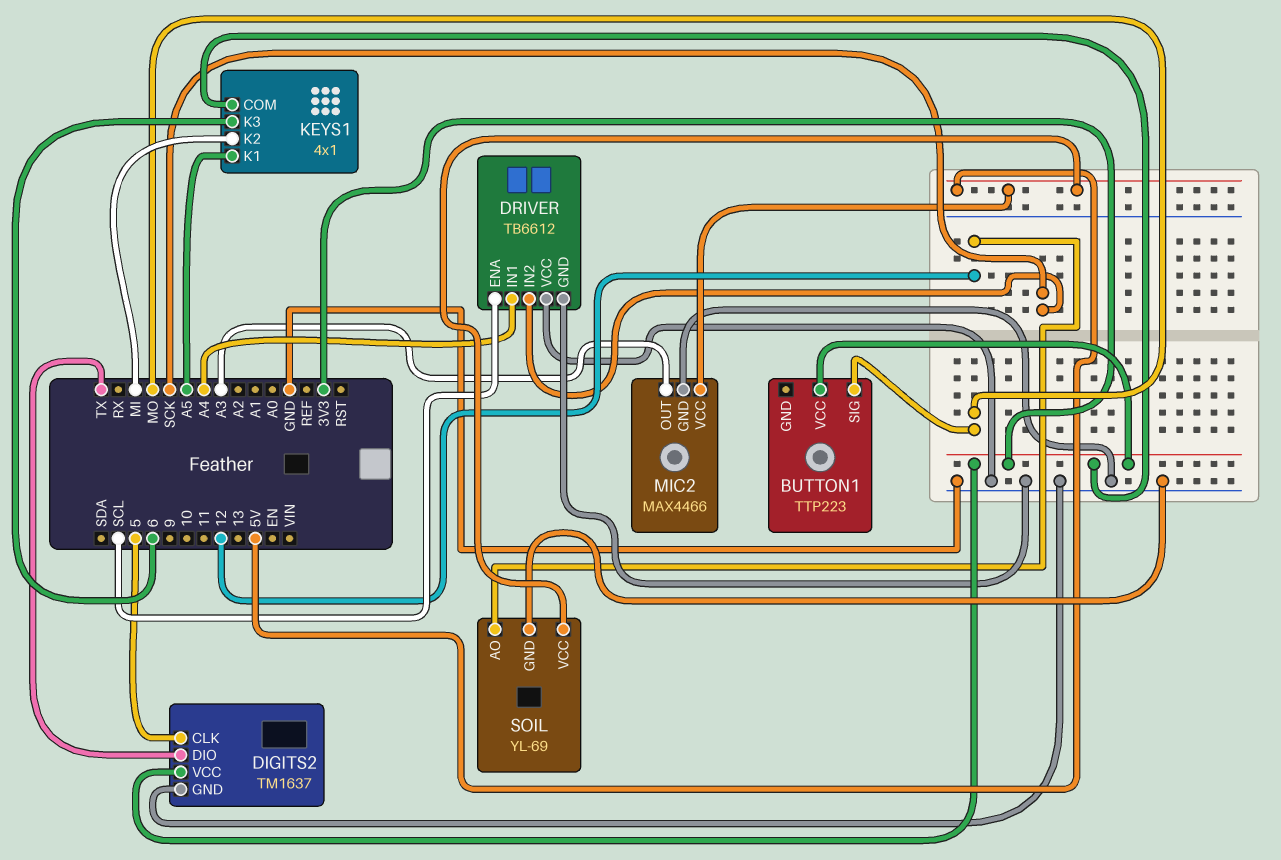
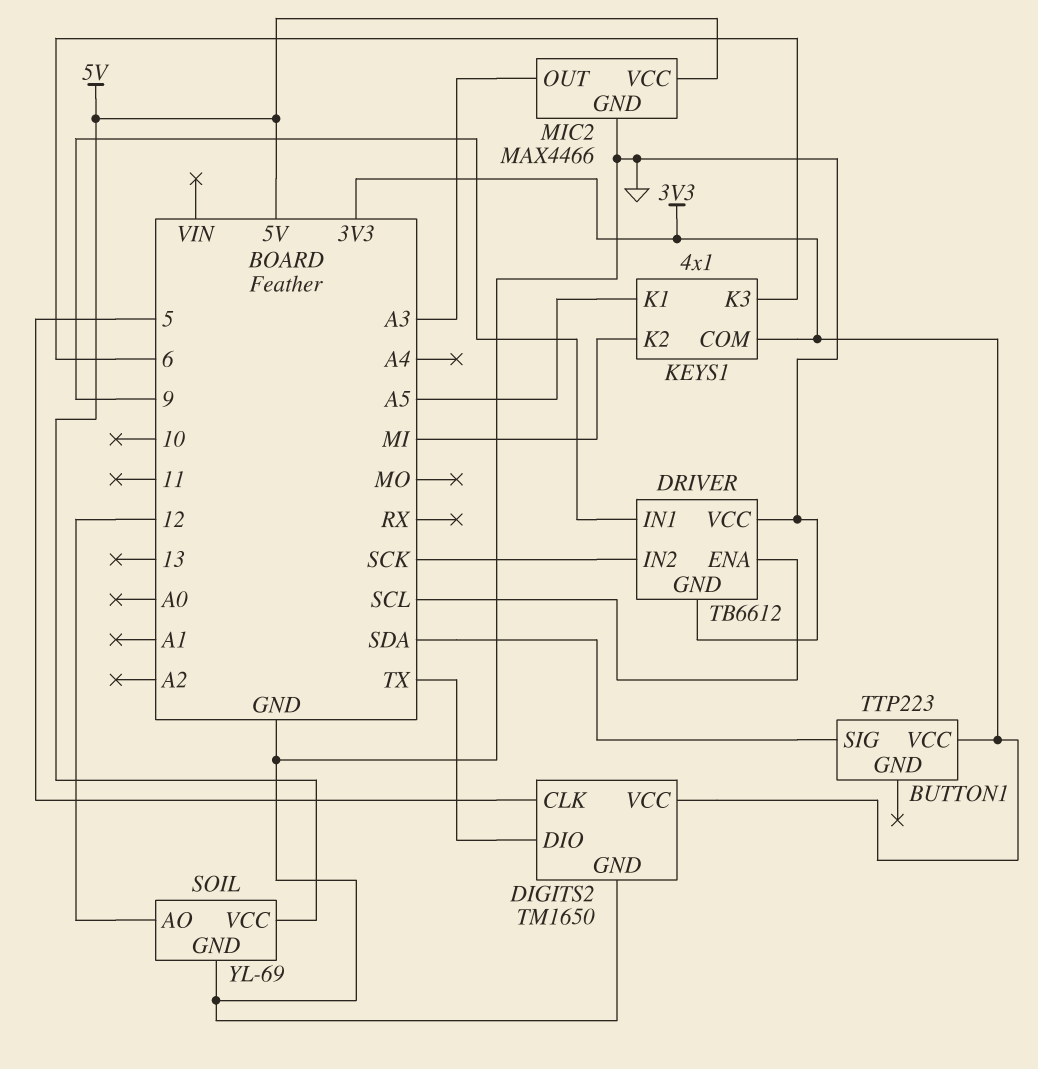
BUTTON1 pin SIG: MO -> SDA
DIGITS2: TM1637 -> TM1650
DRIVER pin IN1: A4 -> 9

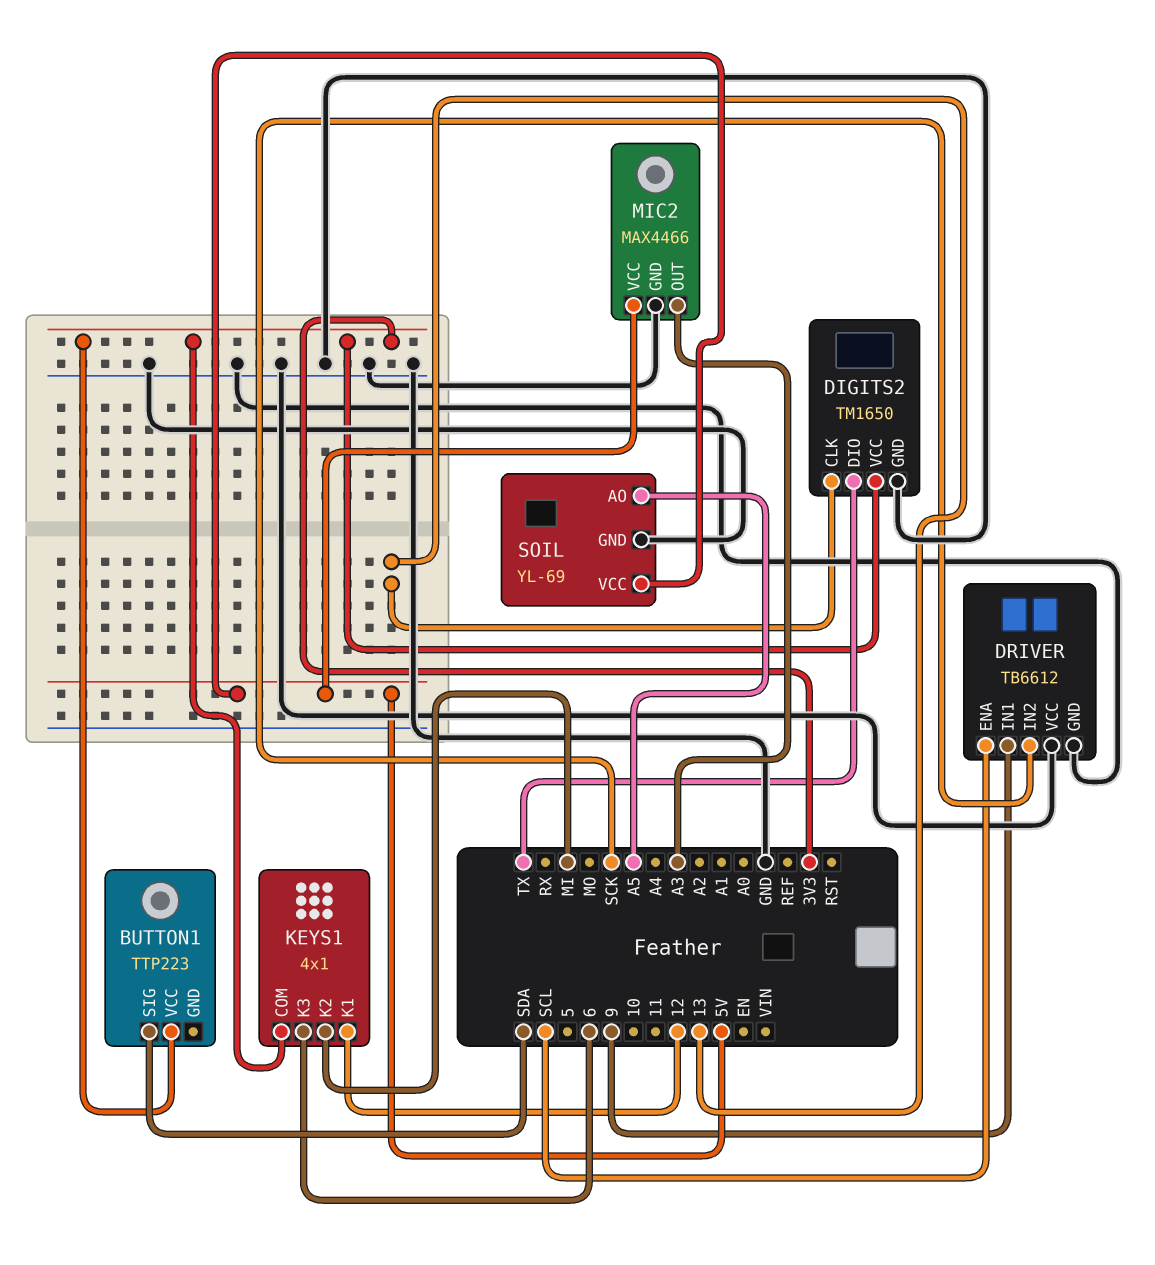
DIGITS2 pin CLK: 5 -> 13
KEYS1 pin K1: A5 -> 12
SOIL pin AO: 12 -> A5

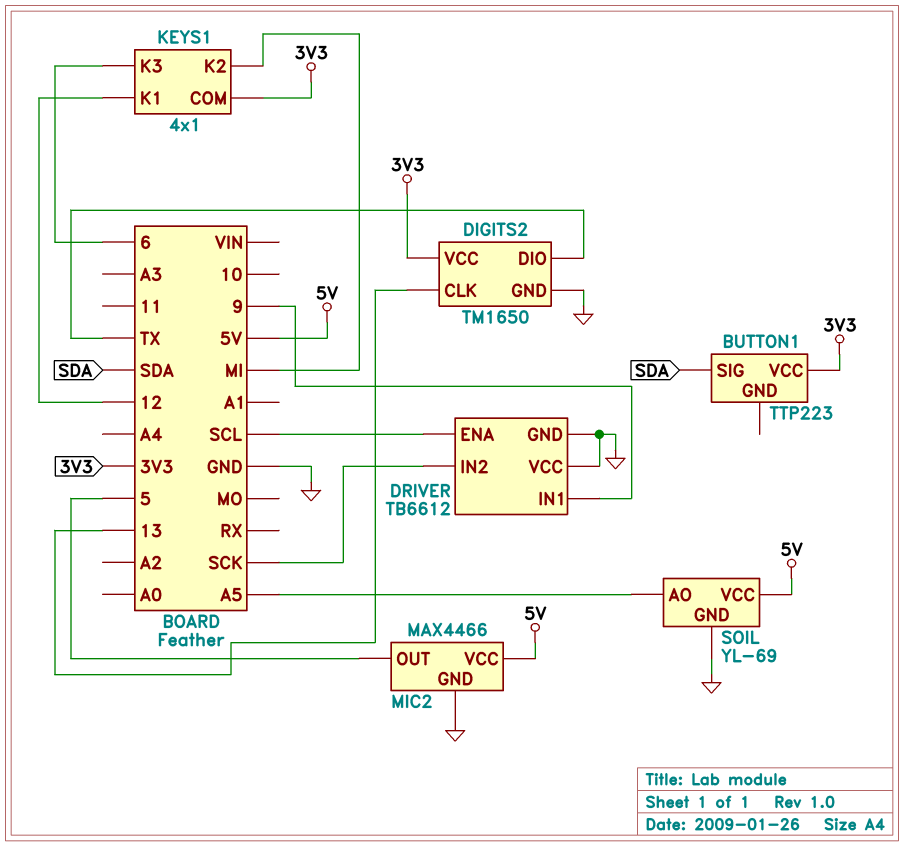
MIC2 pin OUT: A3 -> 5

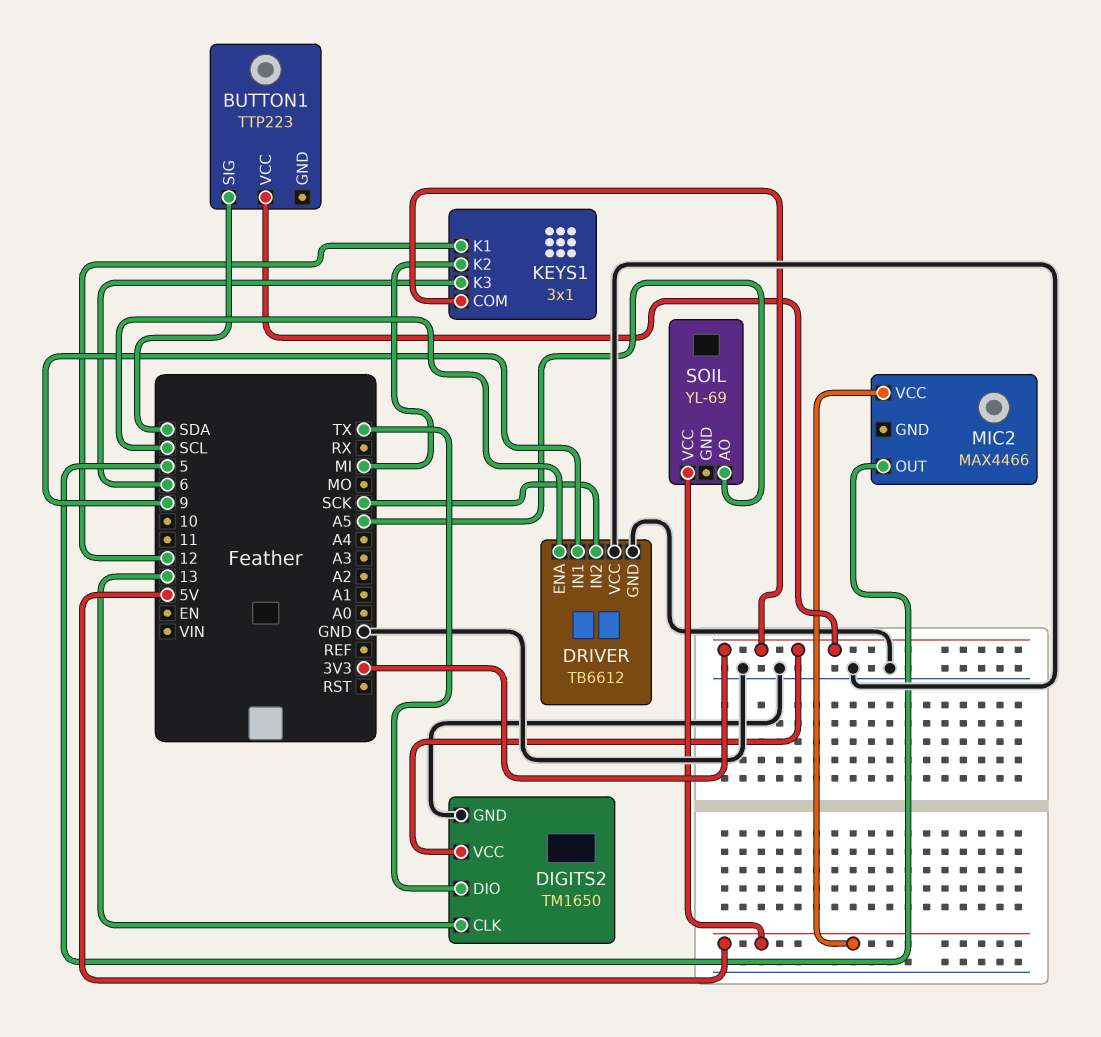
KEYS1: 4x1 -> 3x1
MIC2 pin GND: GND -> none
SOIL pin GND: GND -> none

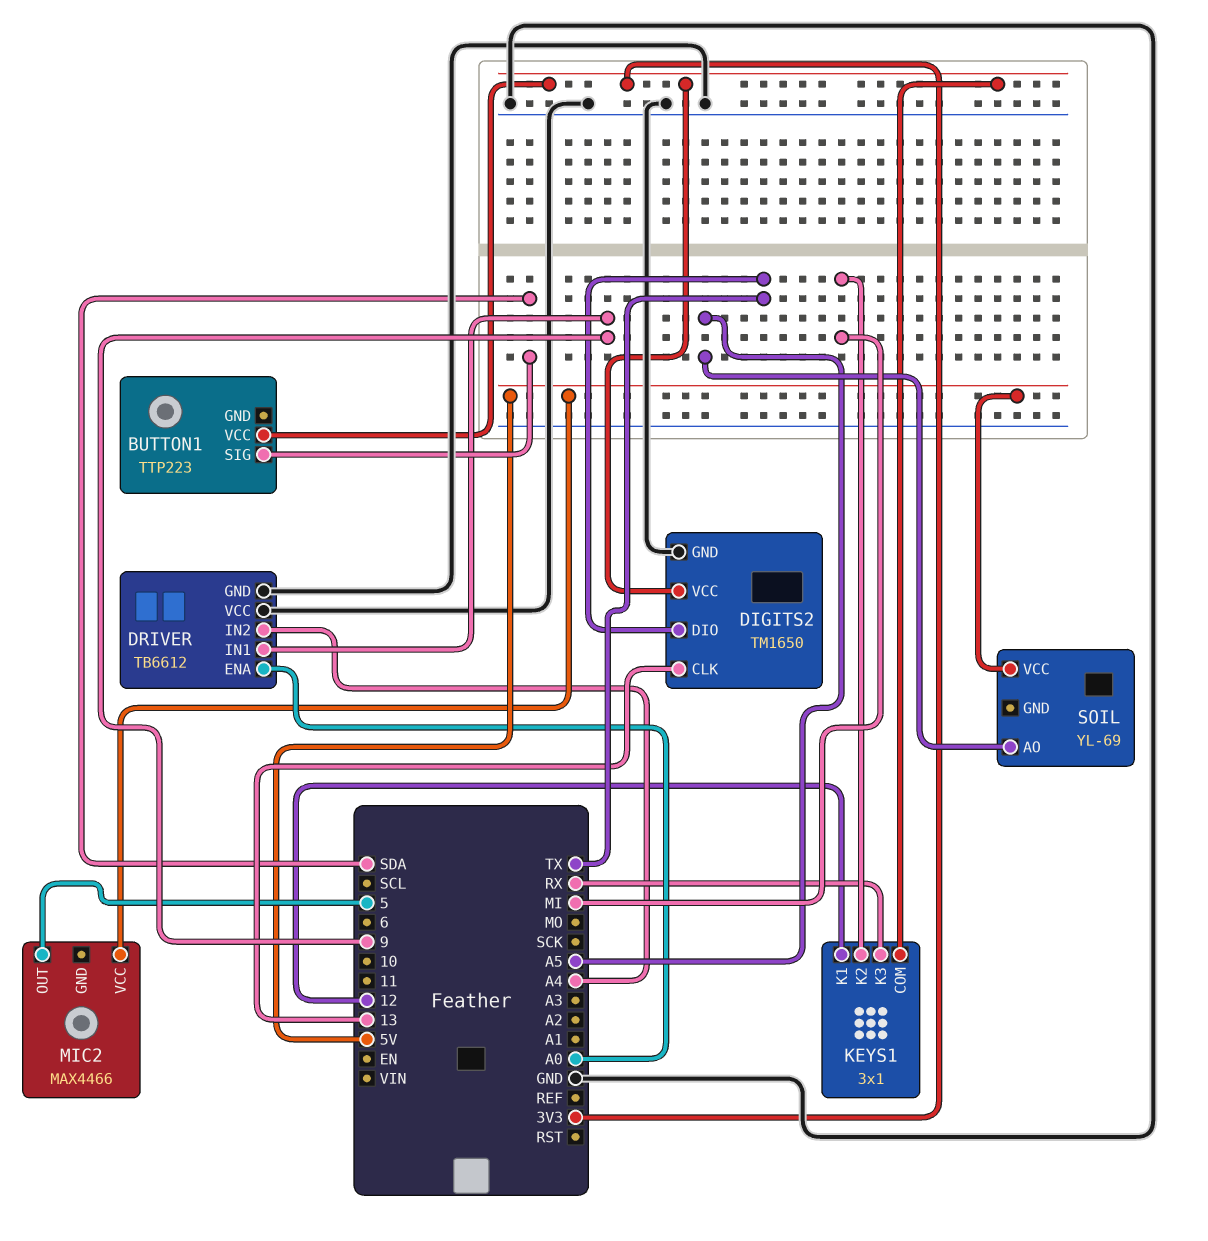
DRIVER pin ENA: SCL -> A0
DRIVER pin IN2: SCK -> A4
KEYS1 pin K3: 6 -> RX

